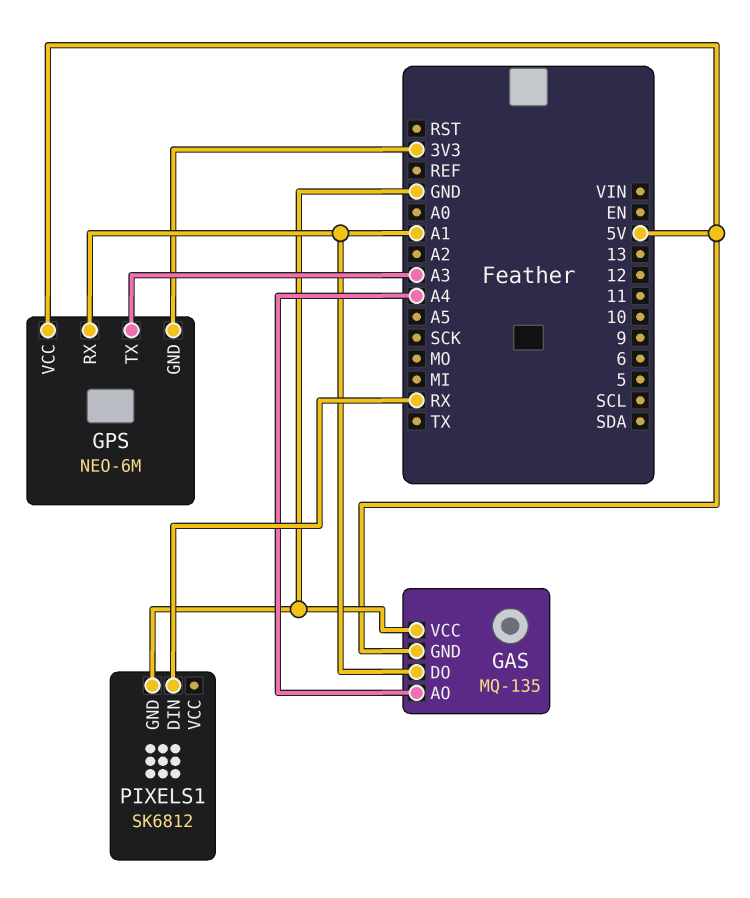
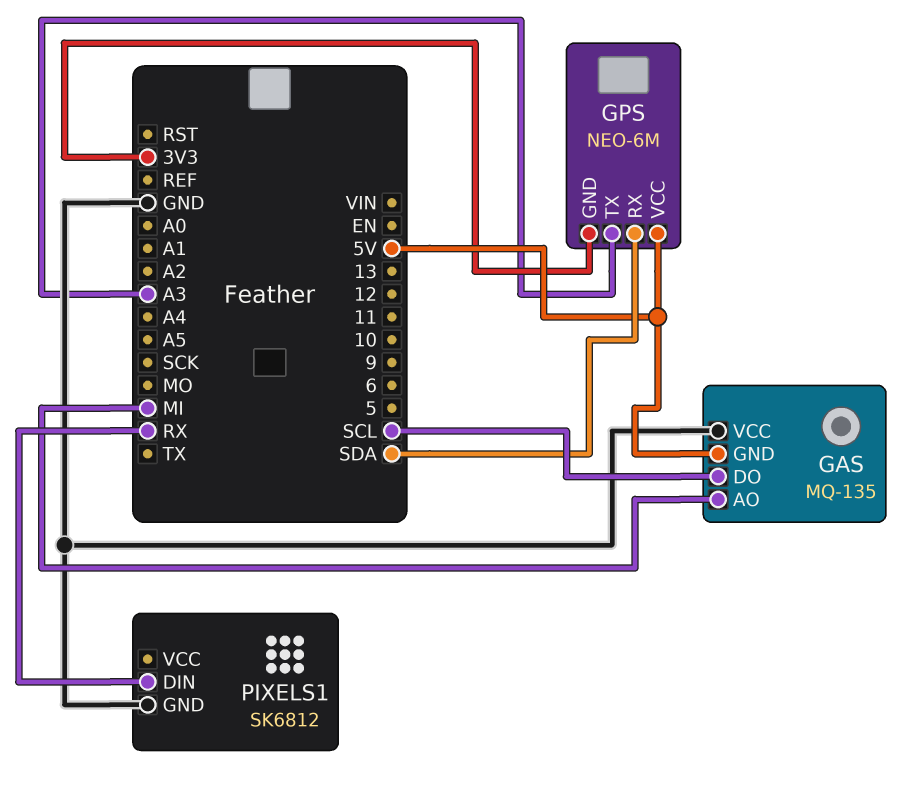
GAS pin AO: A4 -> MI
GAS pin DO: A1 -> SCL
GPS pin RX: A1 -> SDA

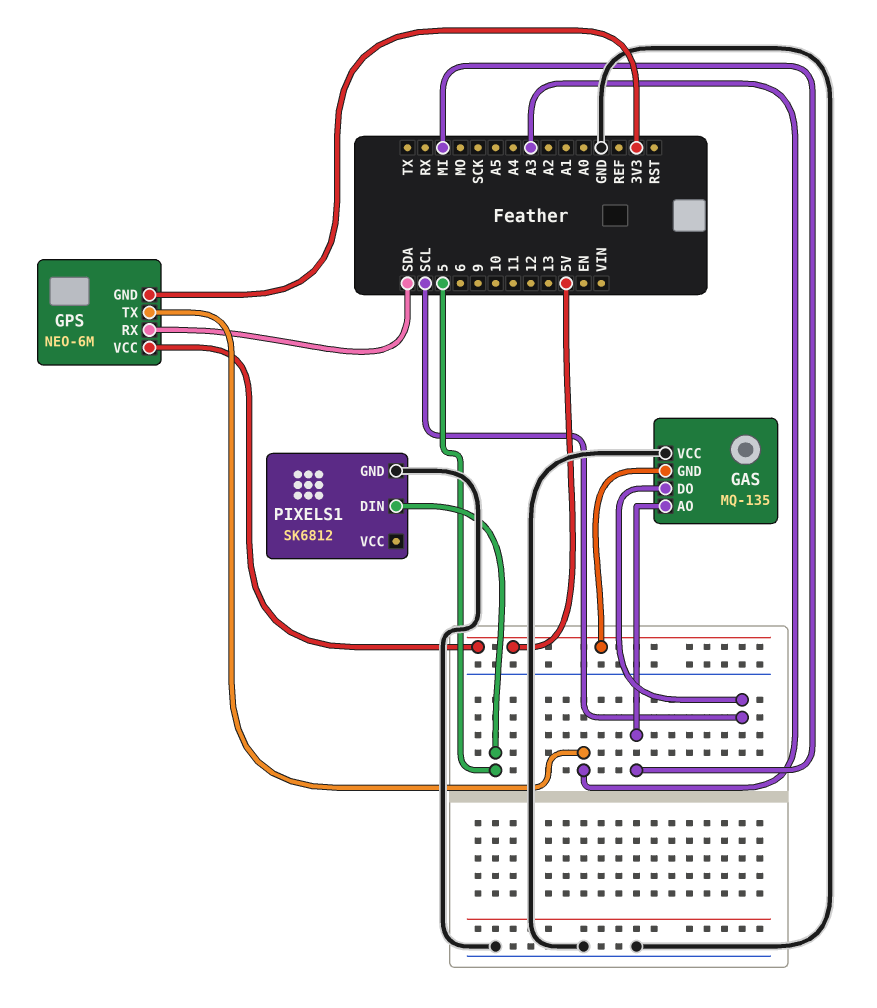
PIXELS1 pin DIN: RX -> 5

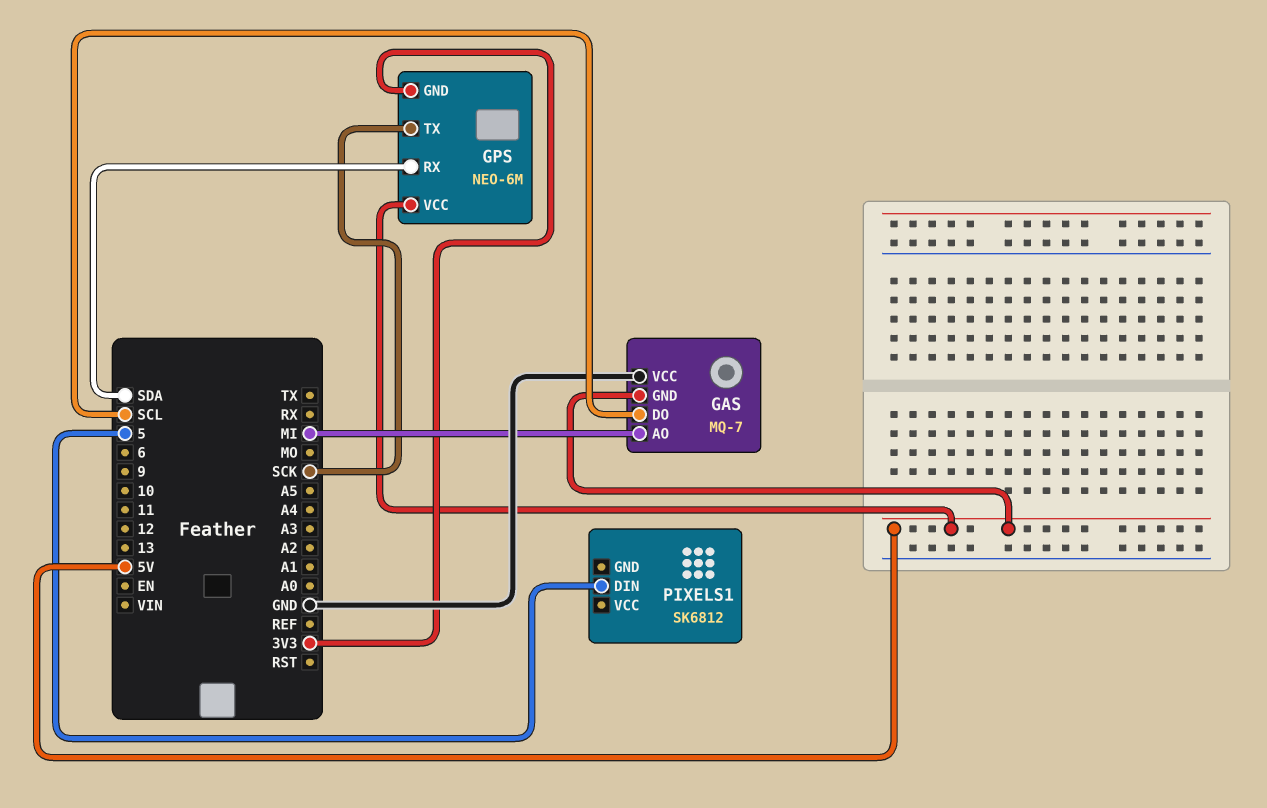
GAS: MQ-135 -> MQ-7
GPS pin TX: A3 -> SCK
PIXELS1 pin GND: GND -> none

